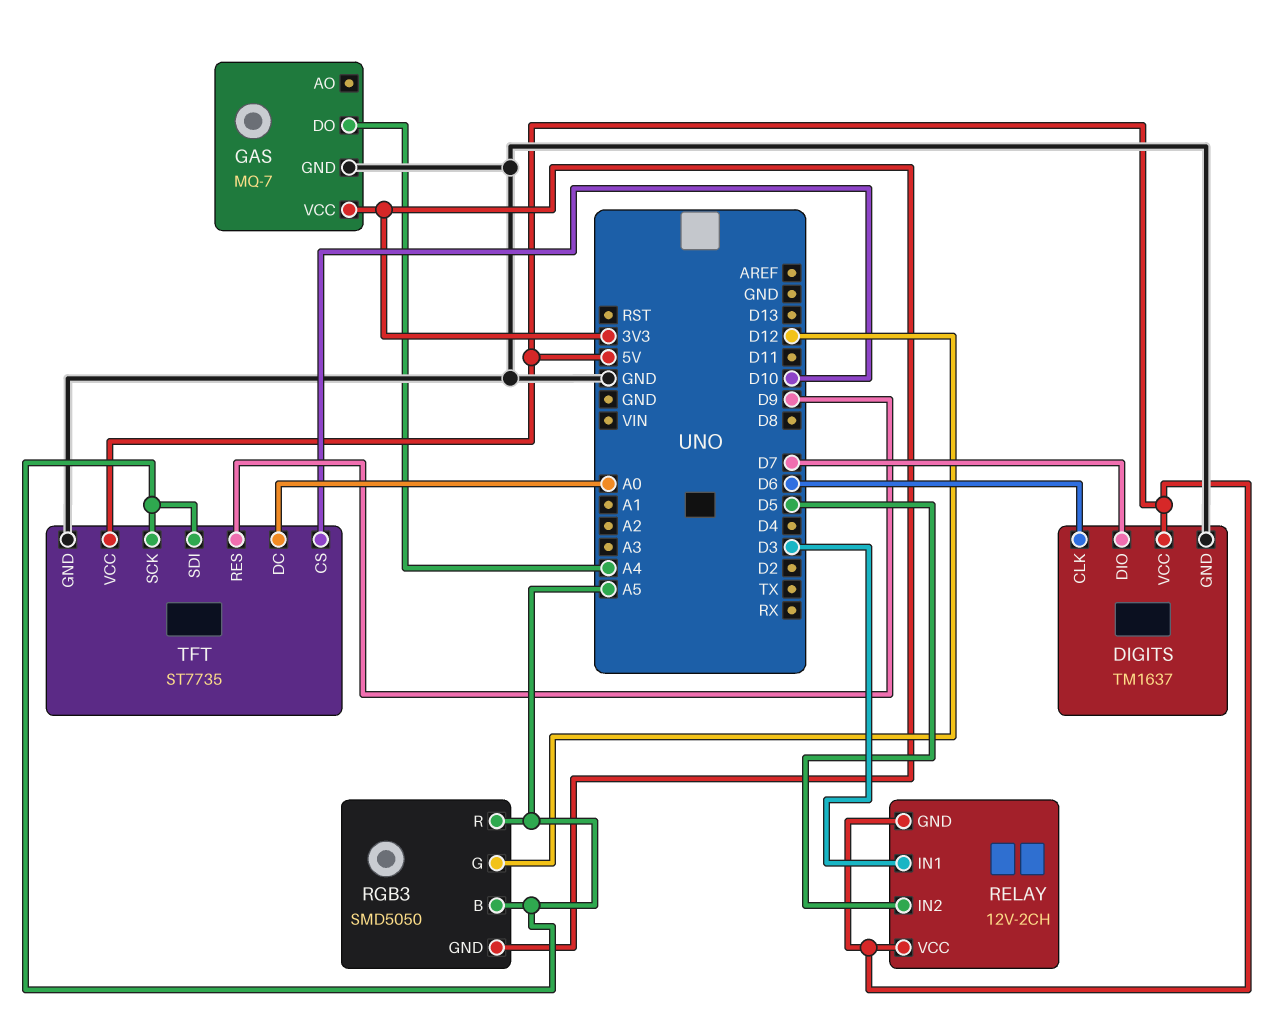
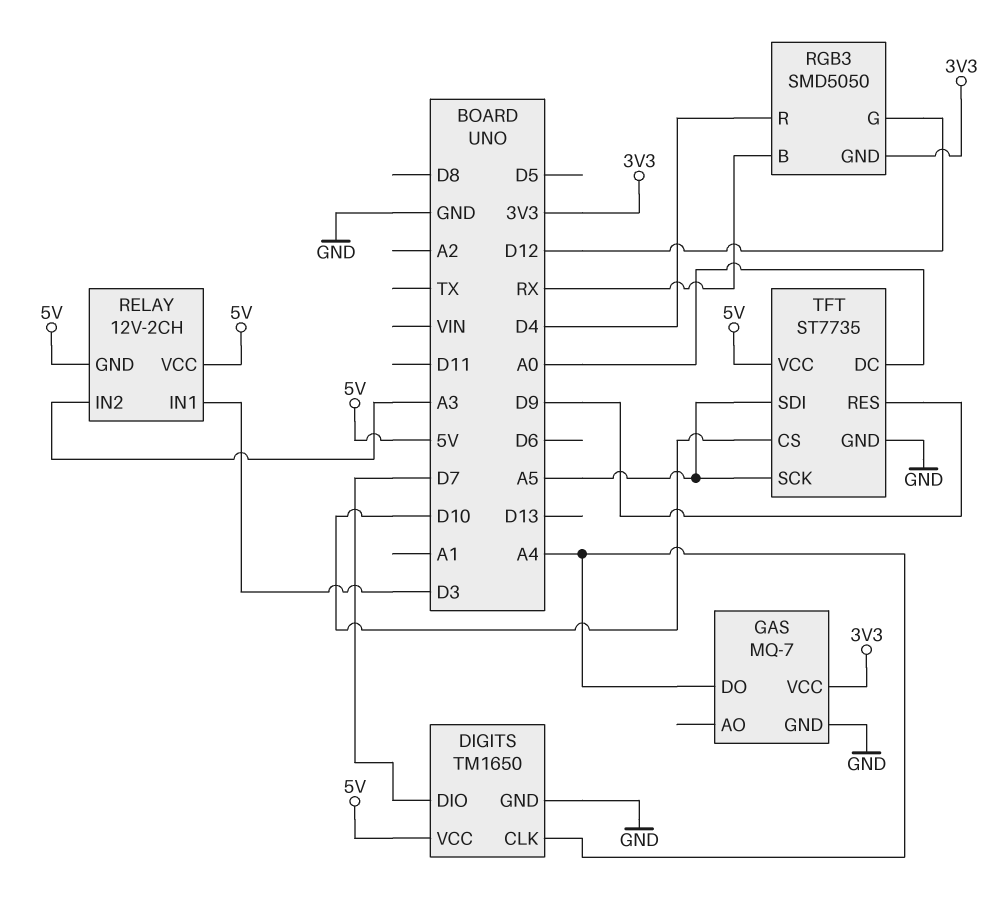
DIGITS: TM1637 -> TM1650
DIGITS pin CLK: D6 -> A4
RELAY pin IN2: D5 -> A3
RGB3 pin B: A5 -> RX
RGB3 pin R: A5 -> D4

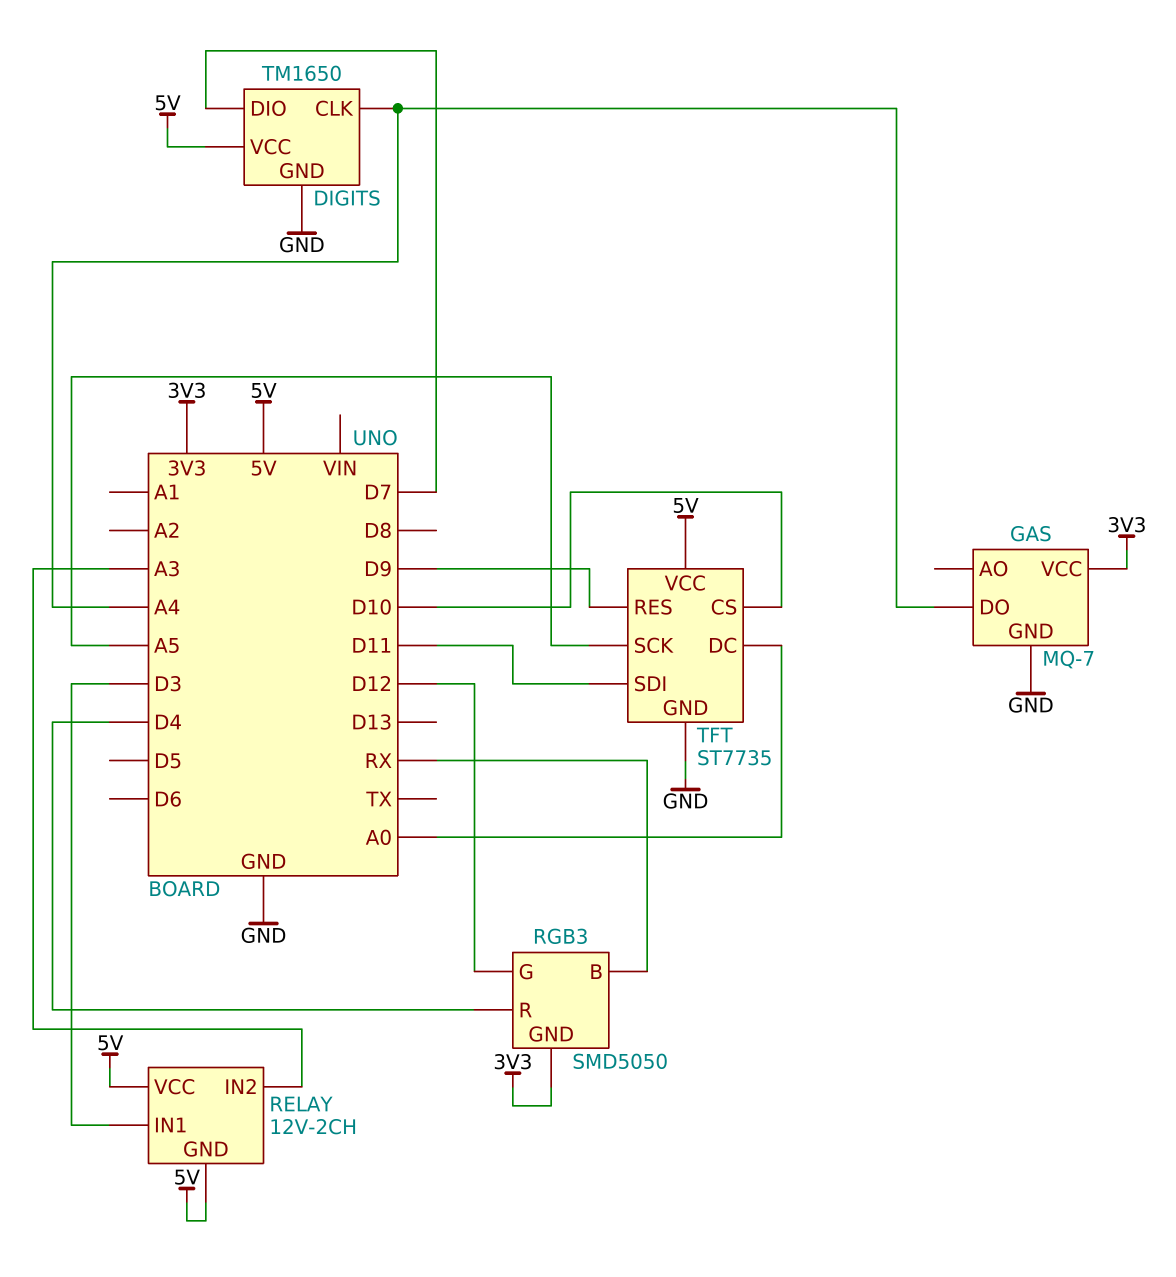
TFT pin SDI: A5 -> D11

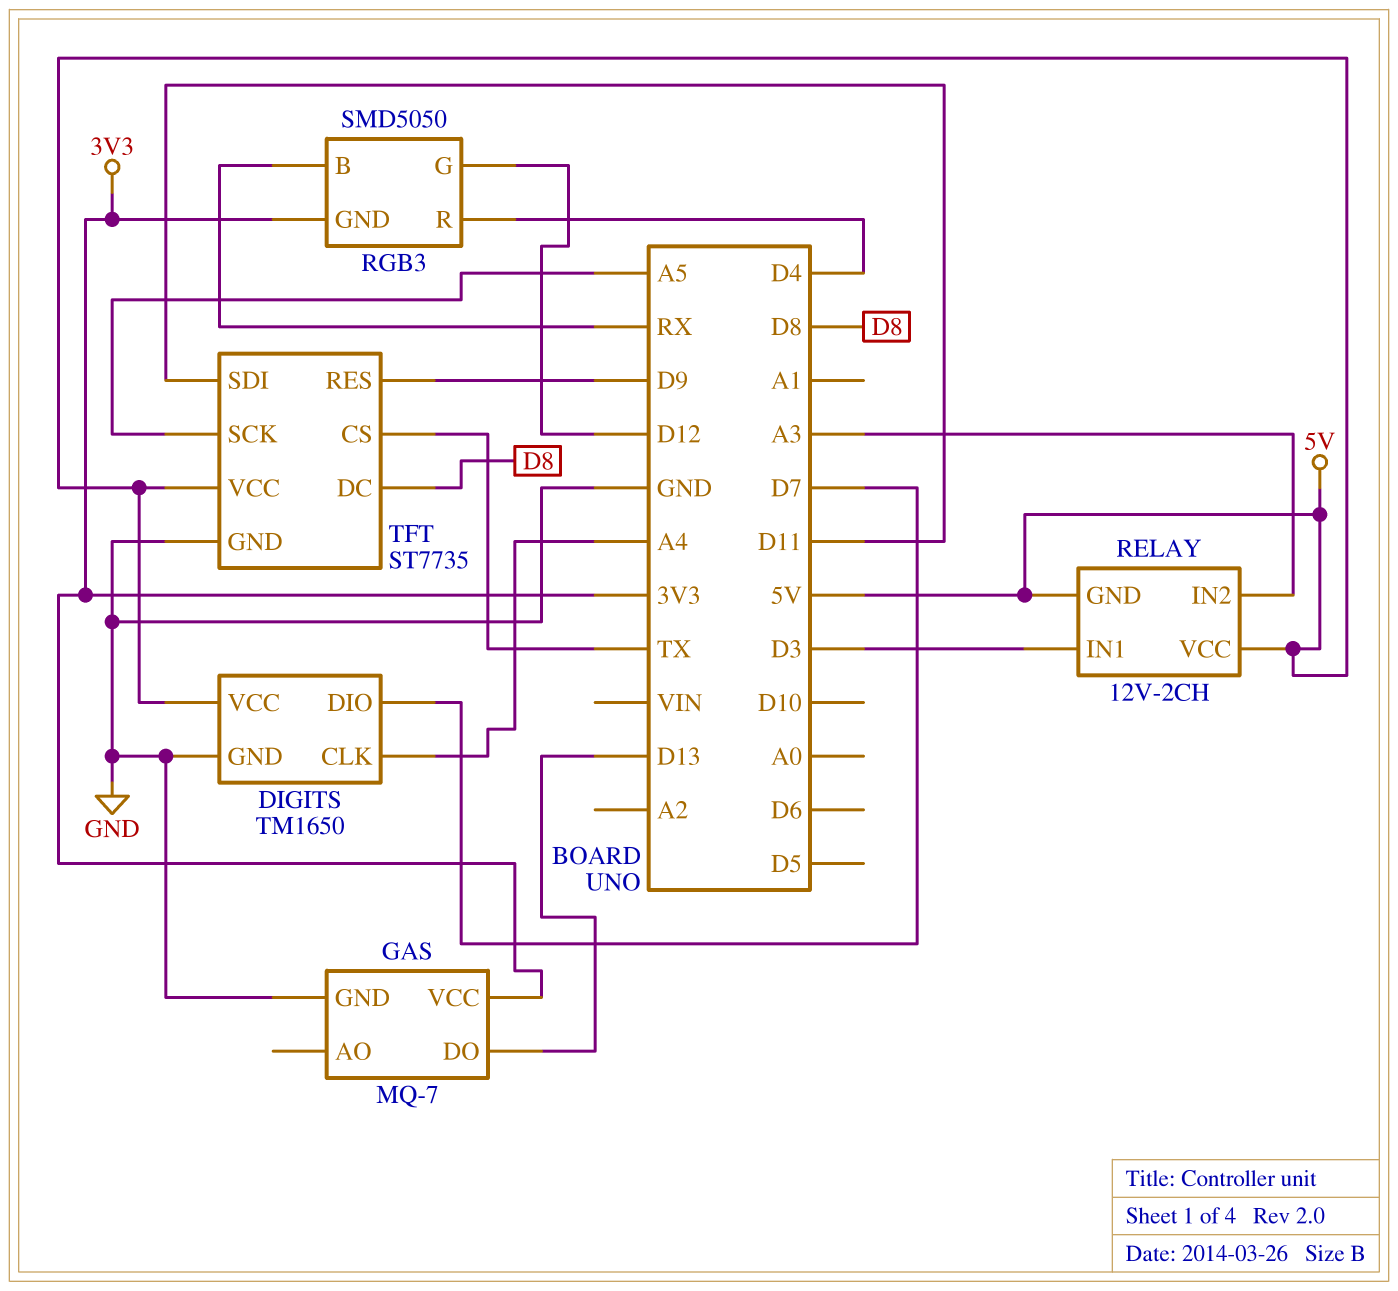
GAS pin DO: A4 -> D13
TFT pin CS: D10 -> TX
TFT pin DC: A0 -> D8

